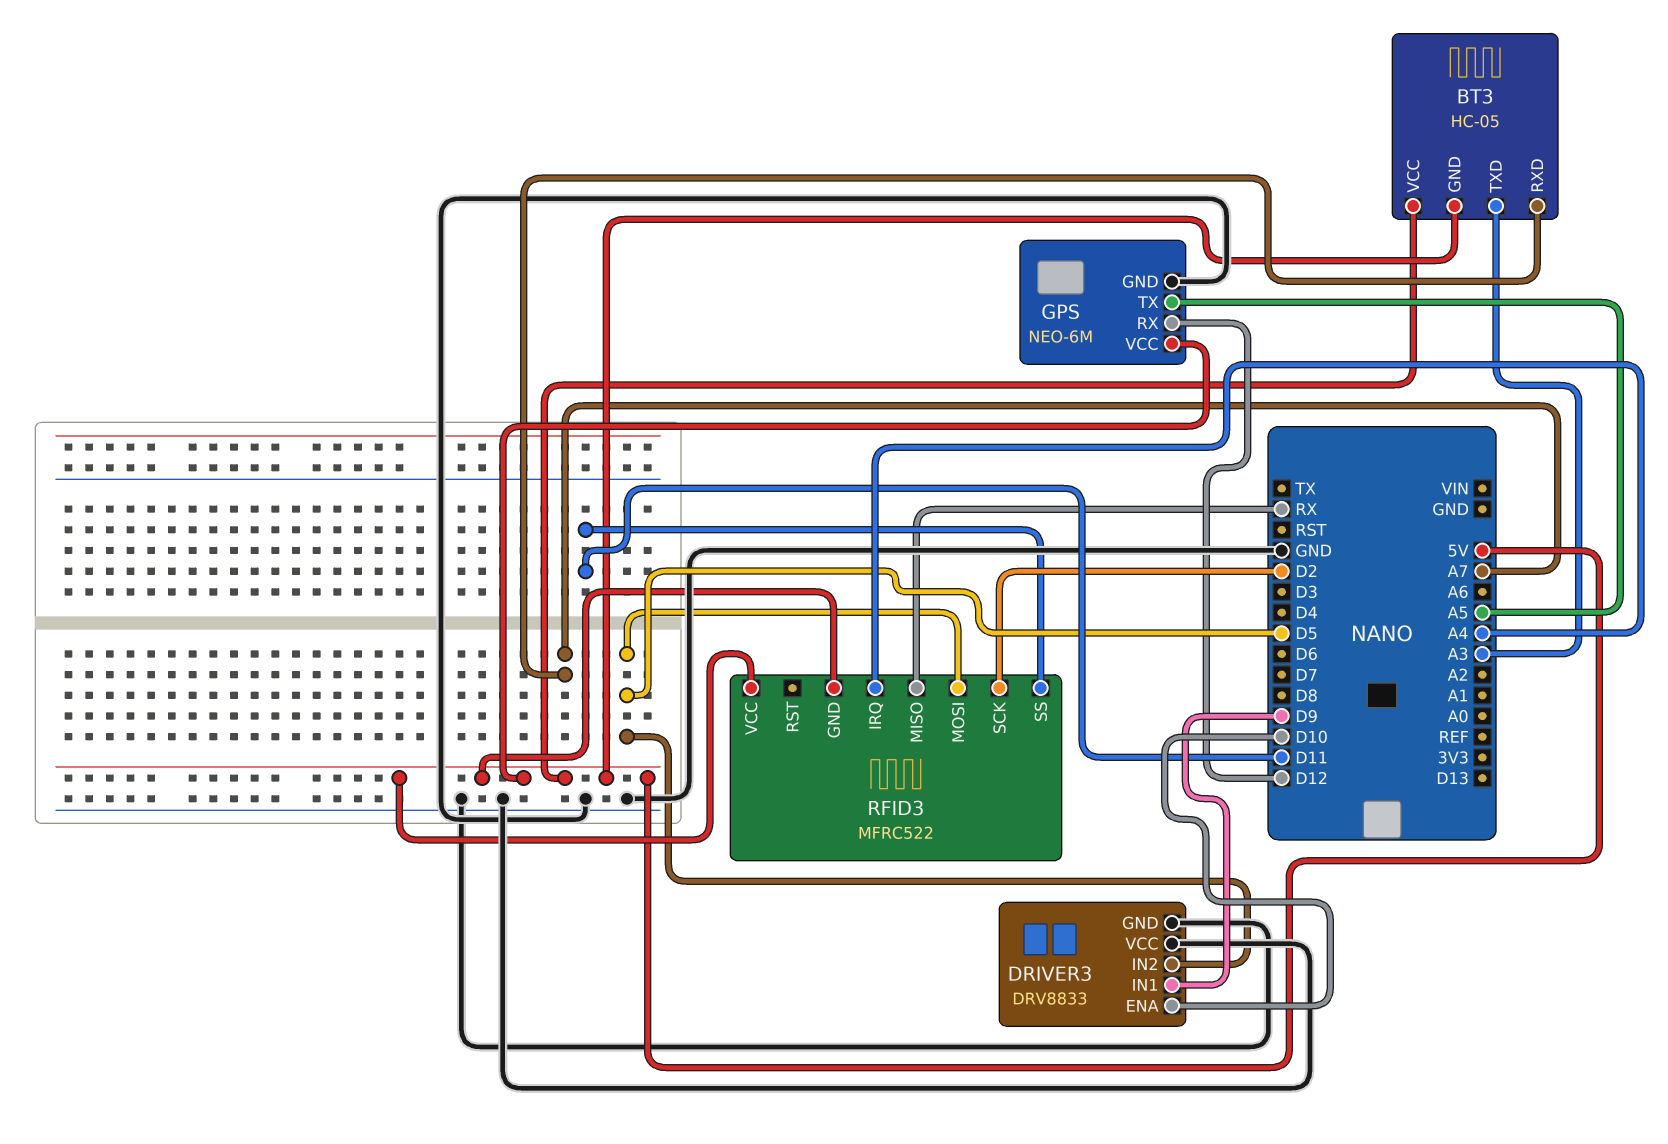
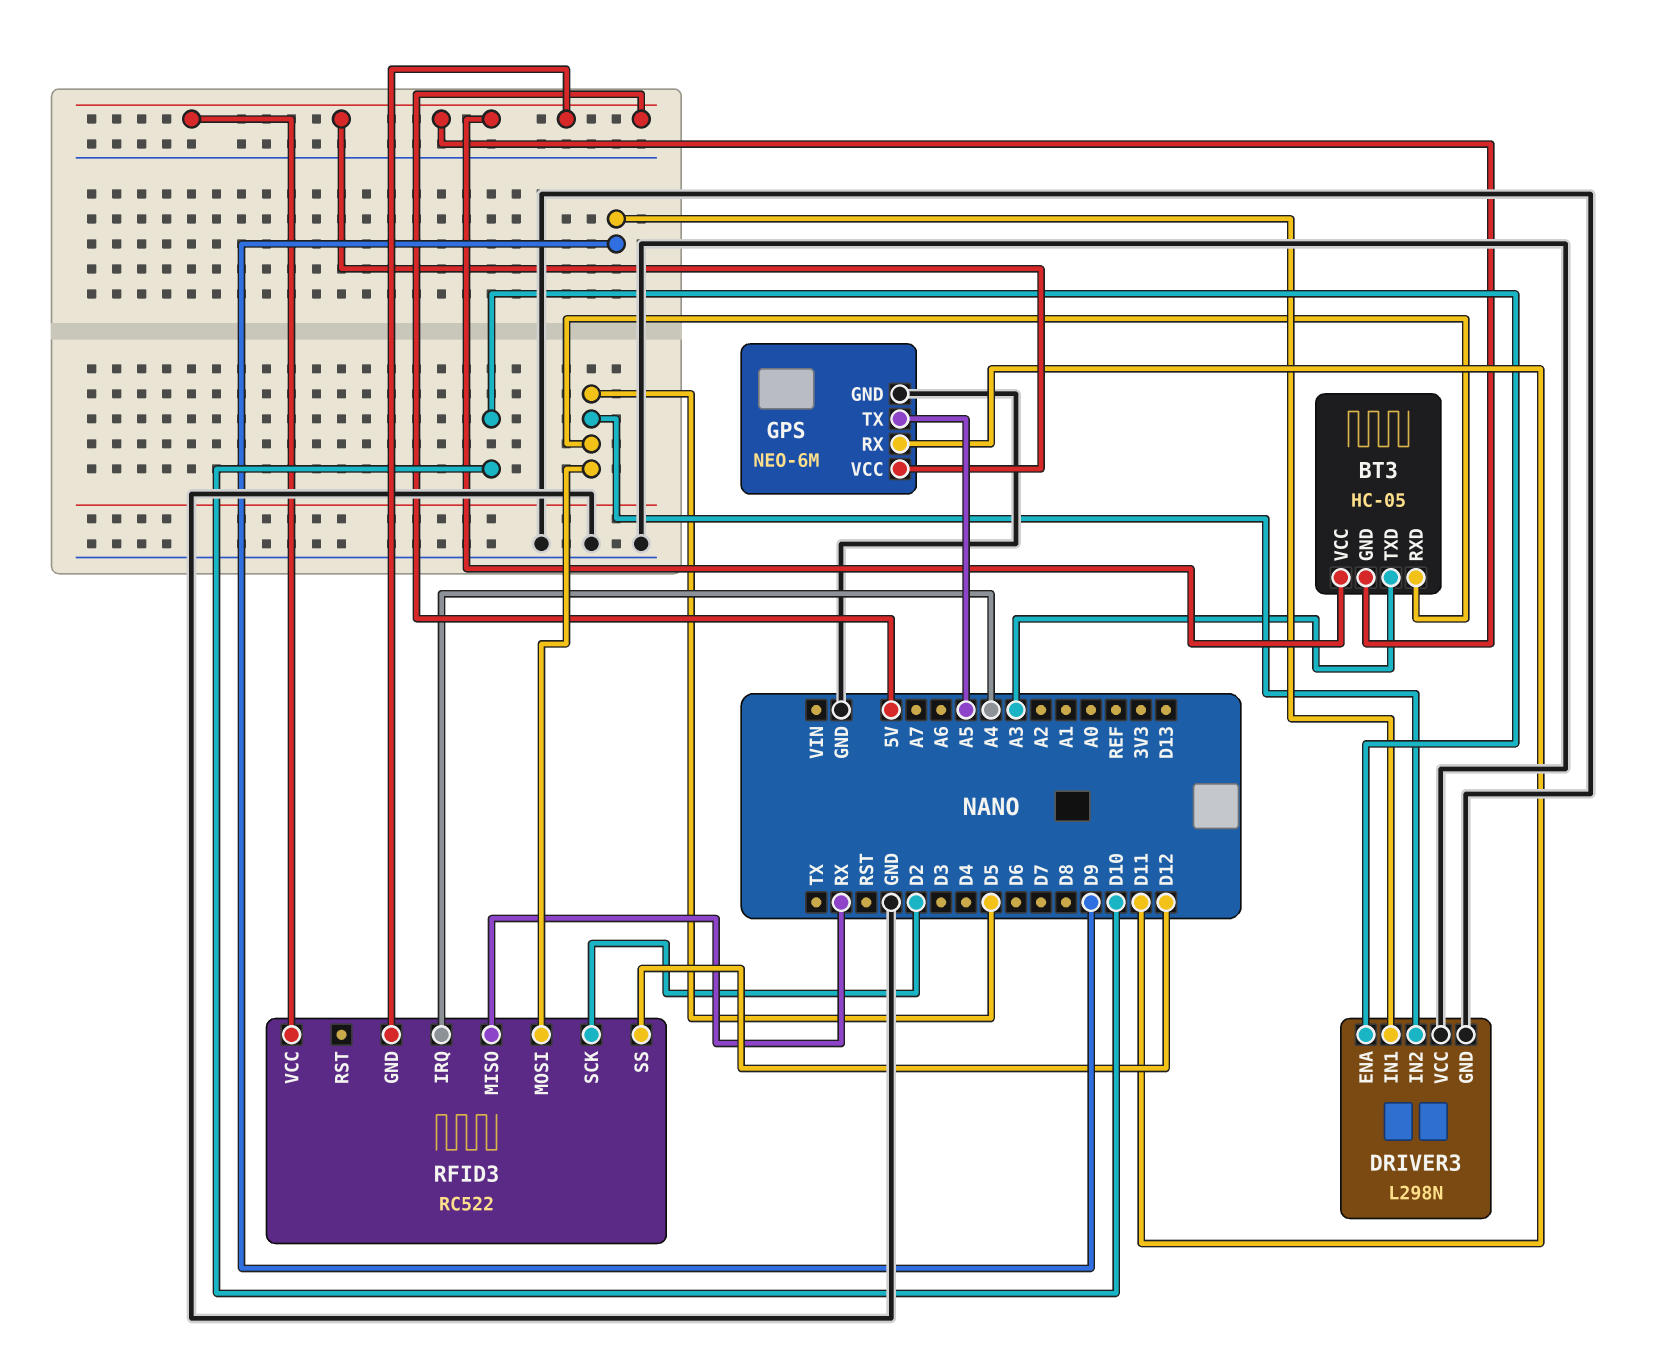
BT3 pin RXD: A7 -> D5
DRIVER3: DRV8833 -> L298N
GPS pin RX: D12 -> D11
RFID3: MFRC522 -> RC522
RFID3 pin SS: D11 -> D12

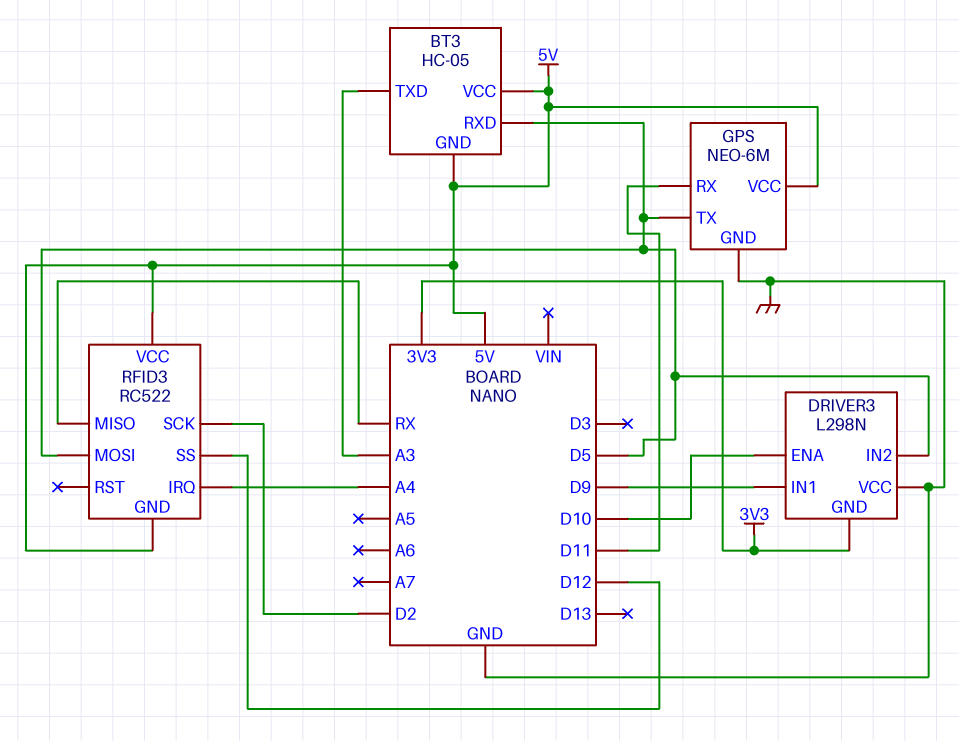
DRIVER3 pin GND: GND -> 3V3
GPS pin TX: A5 -> D5

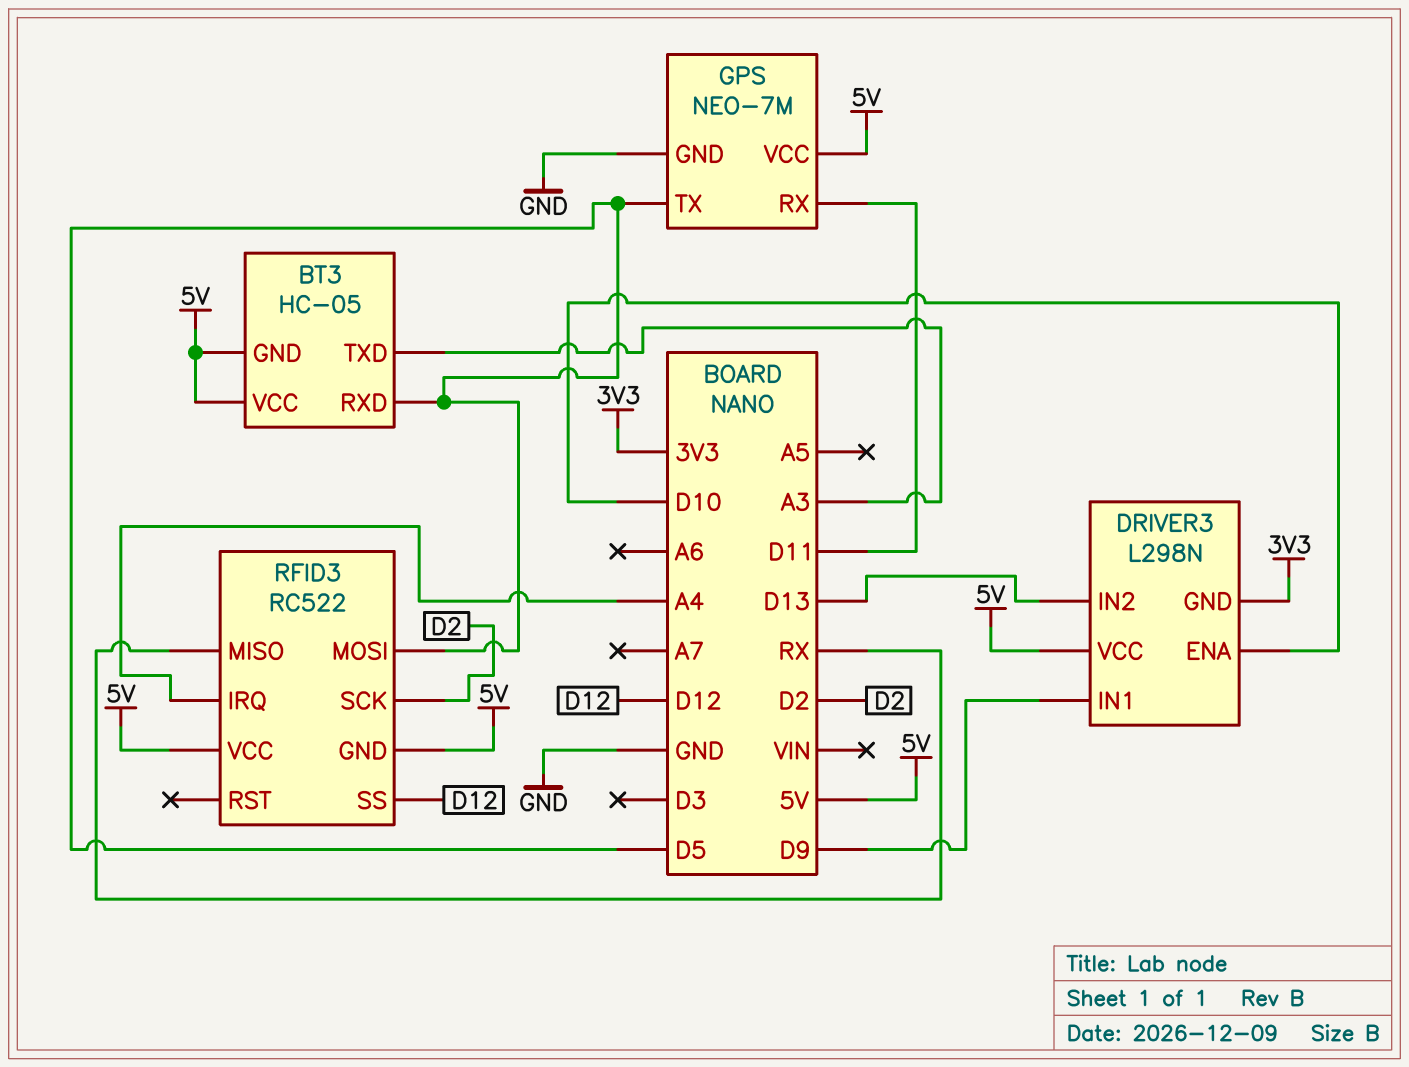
DRIVER3 pin IN2: D5 -> D13
DRIVER3 pin VCC: GND -> 5V
GPS: NEO-6M -> NEO-7M

